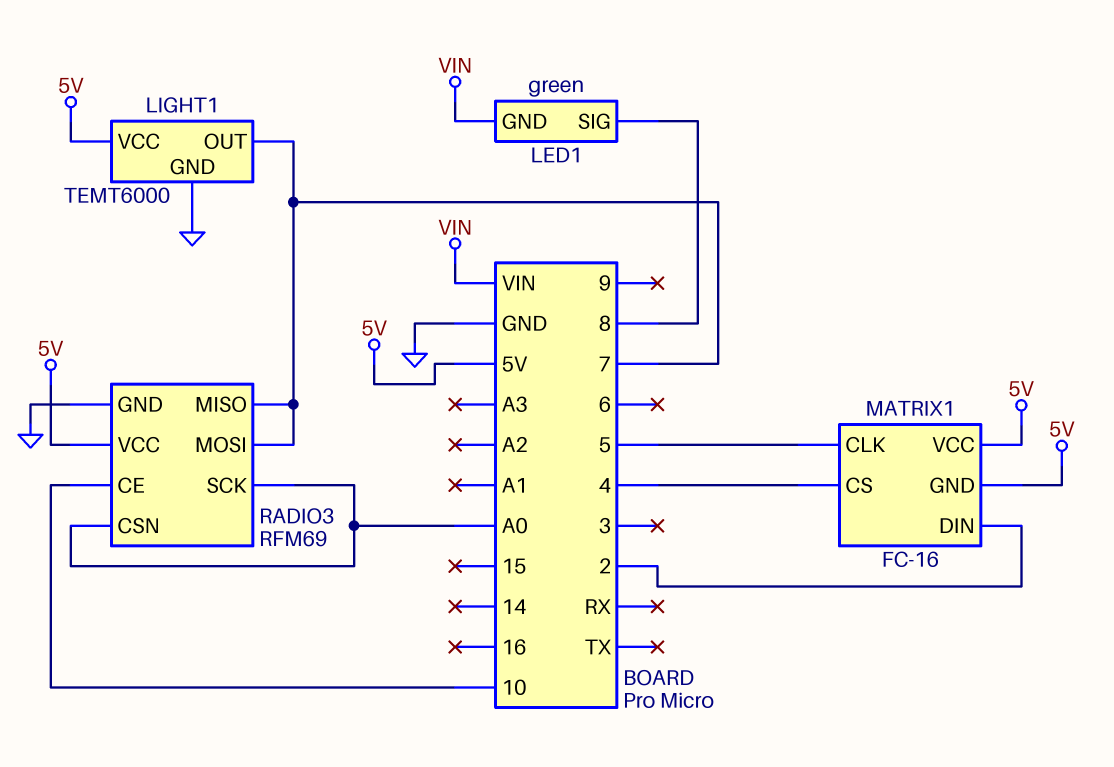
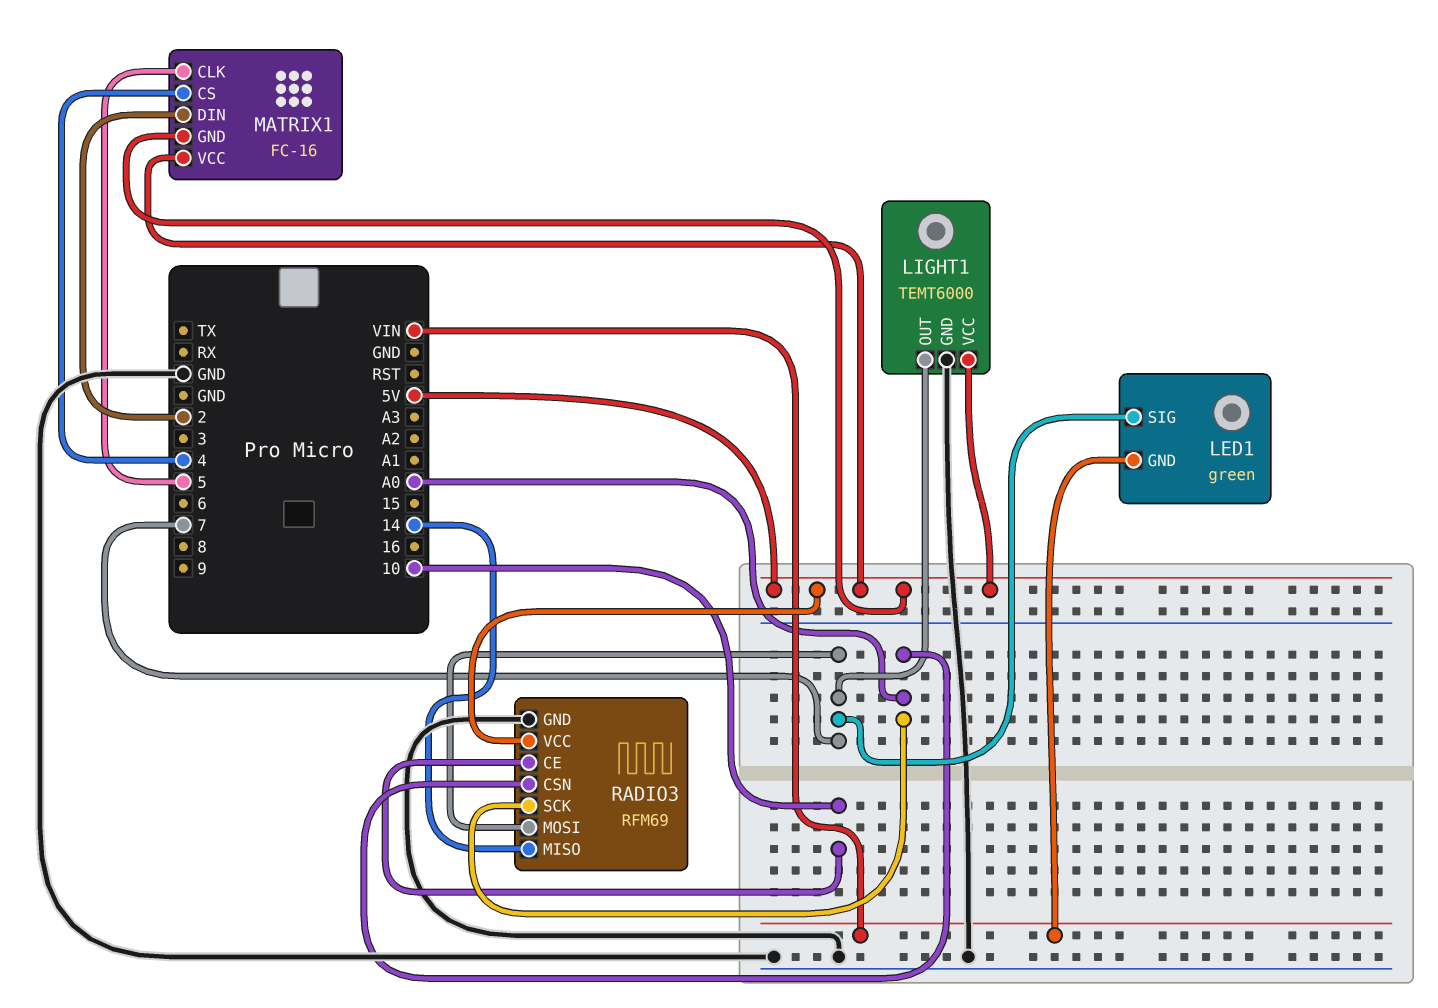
LED1 pin SIG: 8 -> 7
RADIO3 pin MISO: 7 -> 14

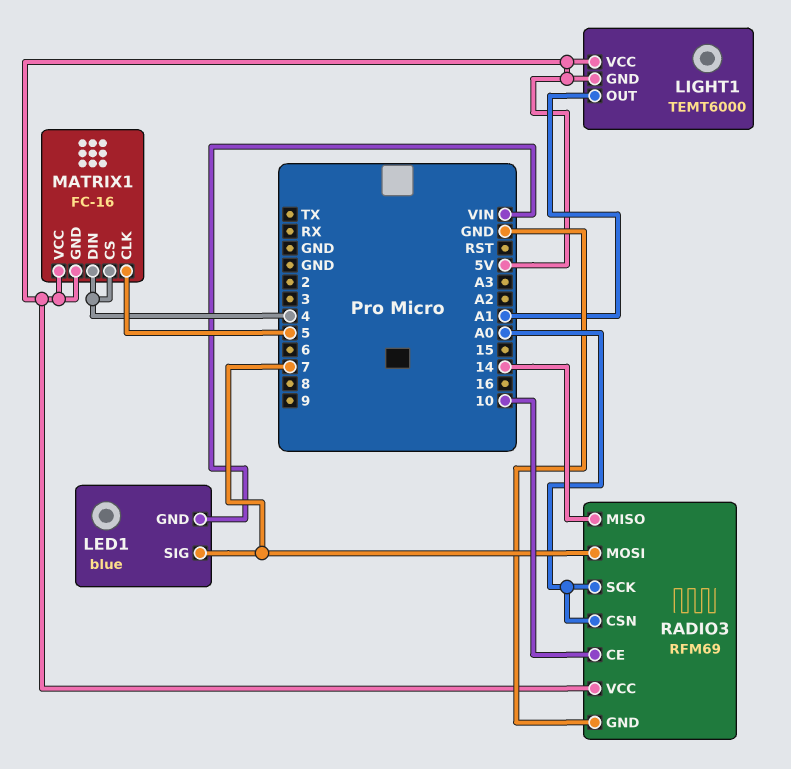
LED1: green -> blue
LIGHT1 pin GND: GND -> 5V
LIGHT1 pin OUT: 7 -> A1
MATRIX1 pin DIN: 2 -> 4

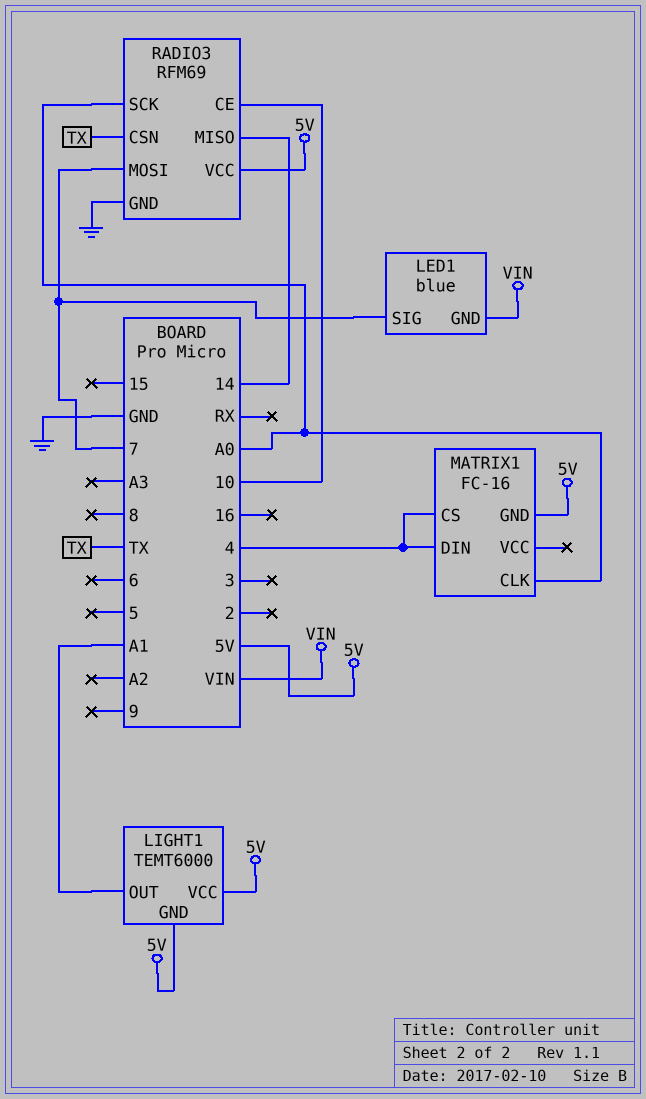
MATRIX1 pin CLK: 5 -> A0
MATRIX1 pin VCC: 5V -> none
RADIO3 pin CSN: A0 -> TX

